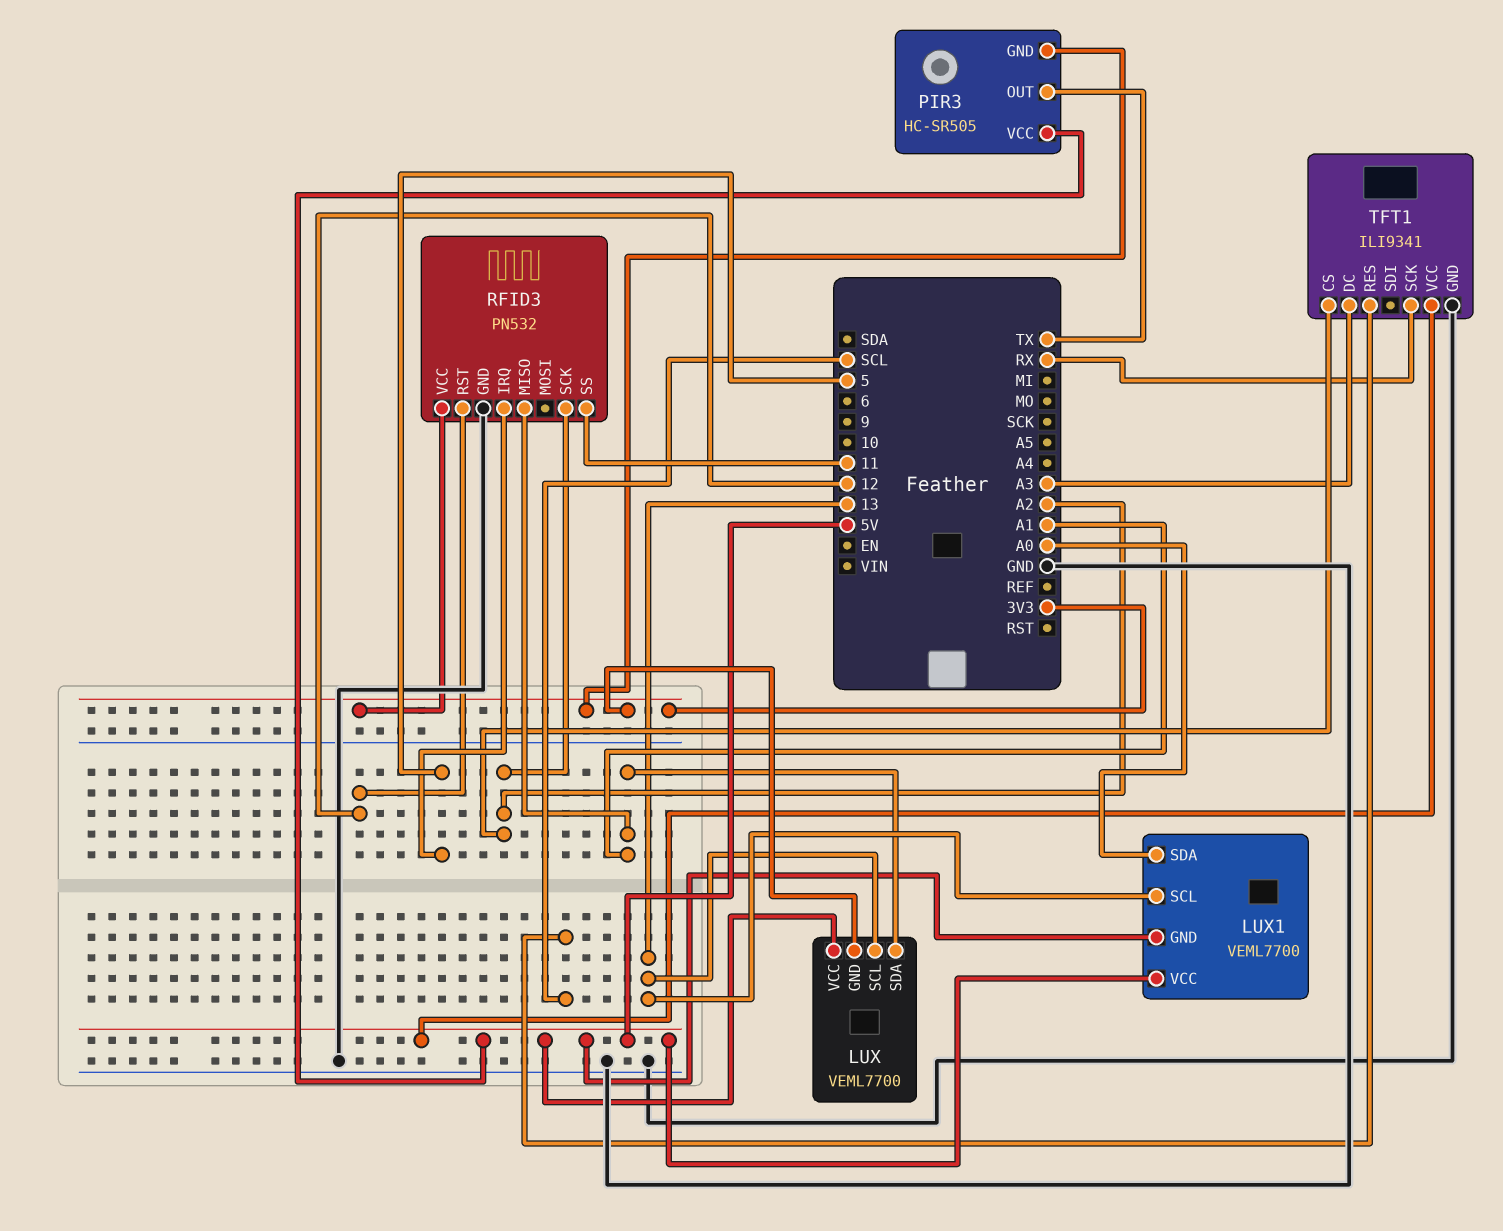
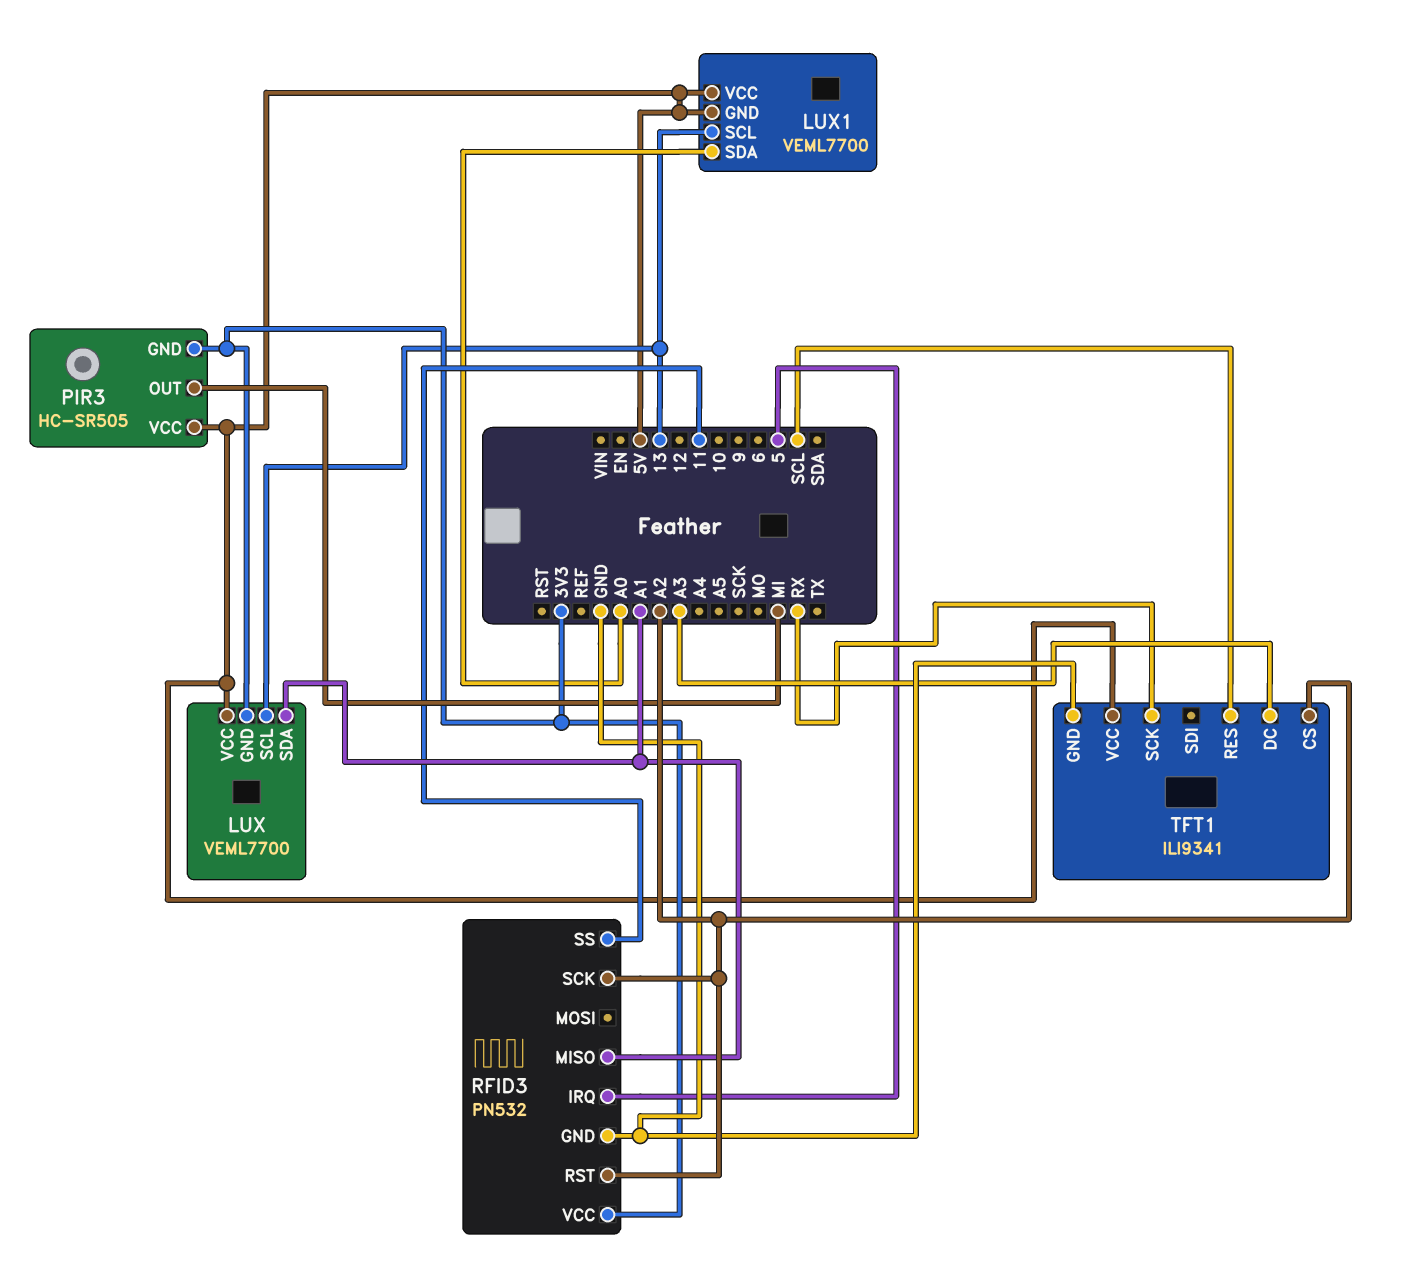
PIR3 pin OUT: TX -> MI
RFID3 pin RST: 12 -> A2

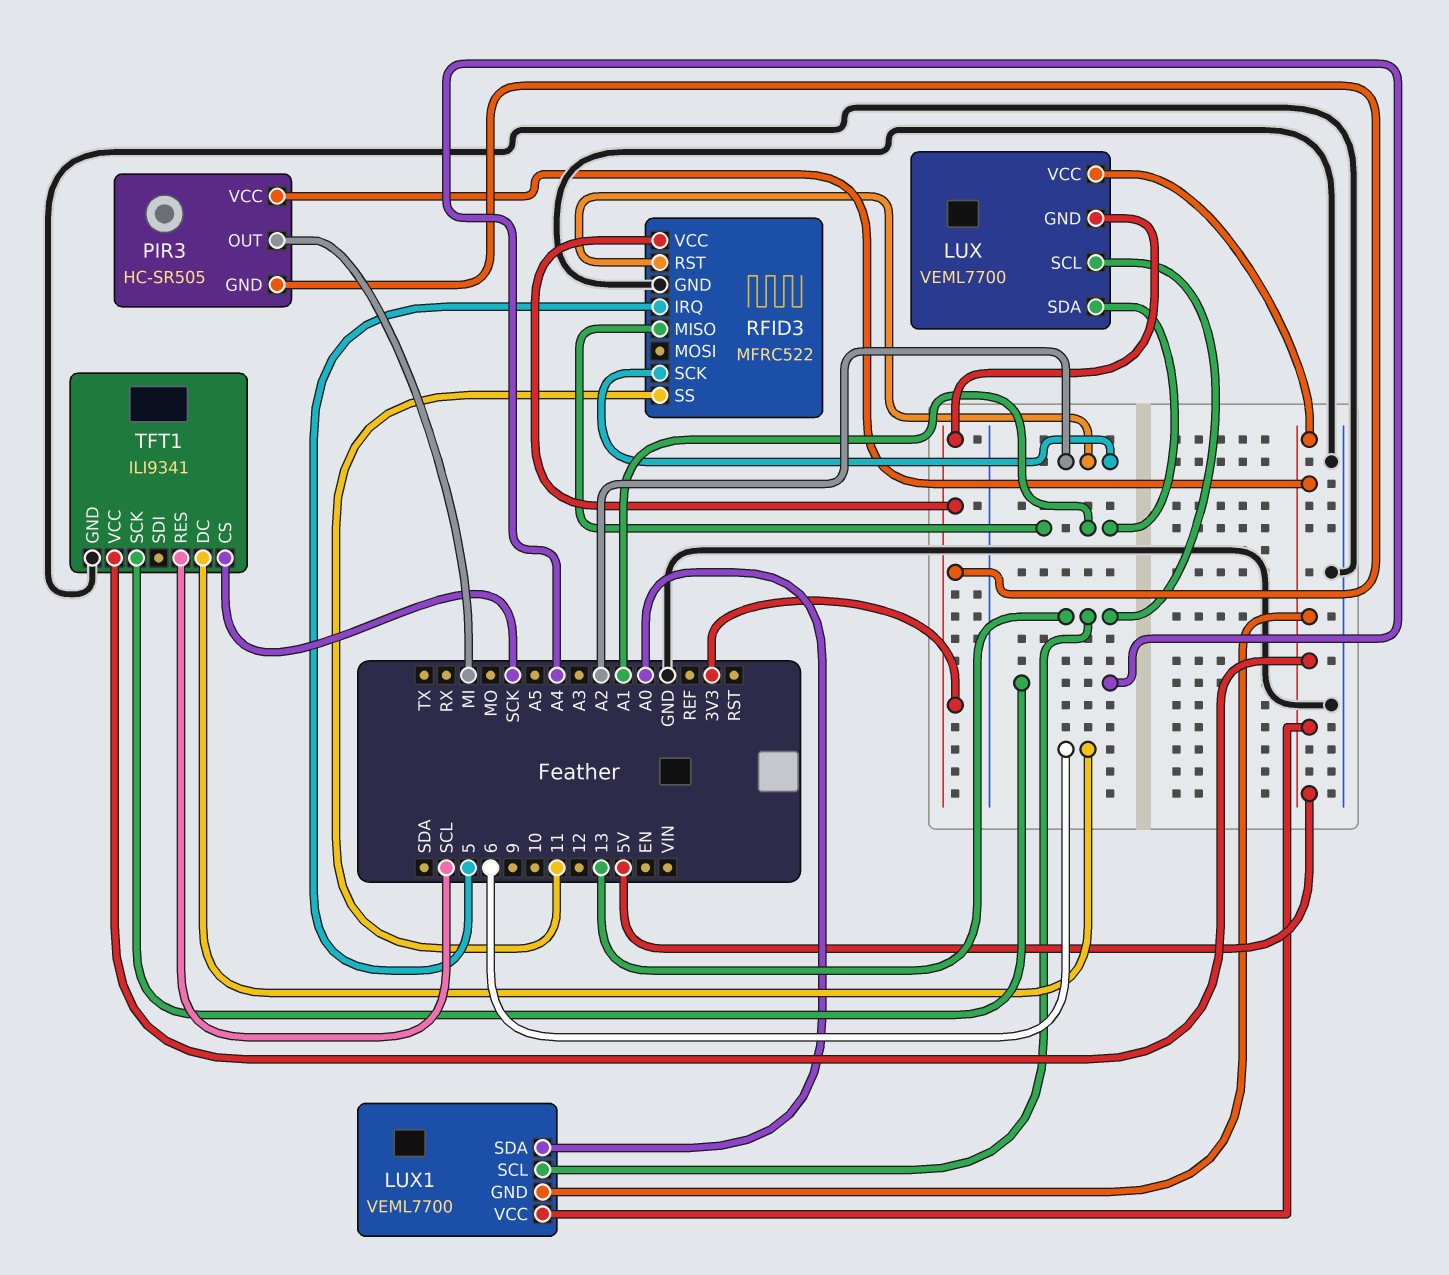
RFID3: PN532 -> MFRC522
TFT1 pin CS: A2 -> SCK
TFT1 pin DC: A3 -> 6
TFT1 pin SCK: RX -> A4

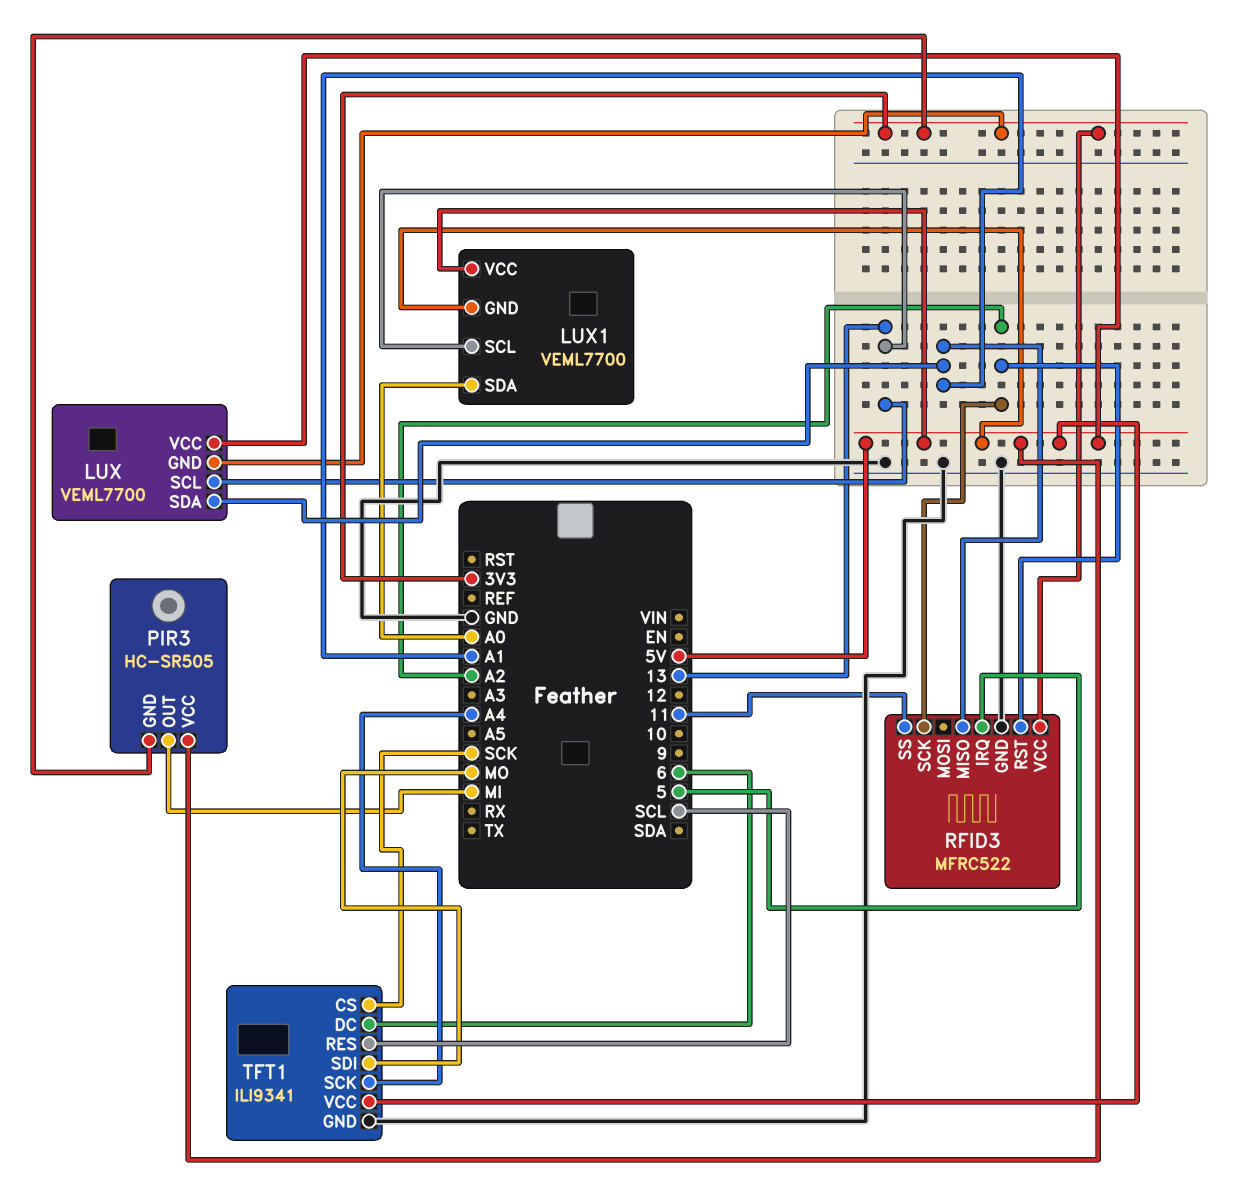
TFT1 pin SDI: none -> MO

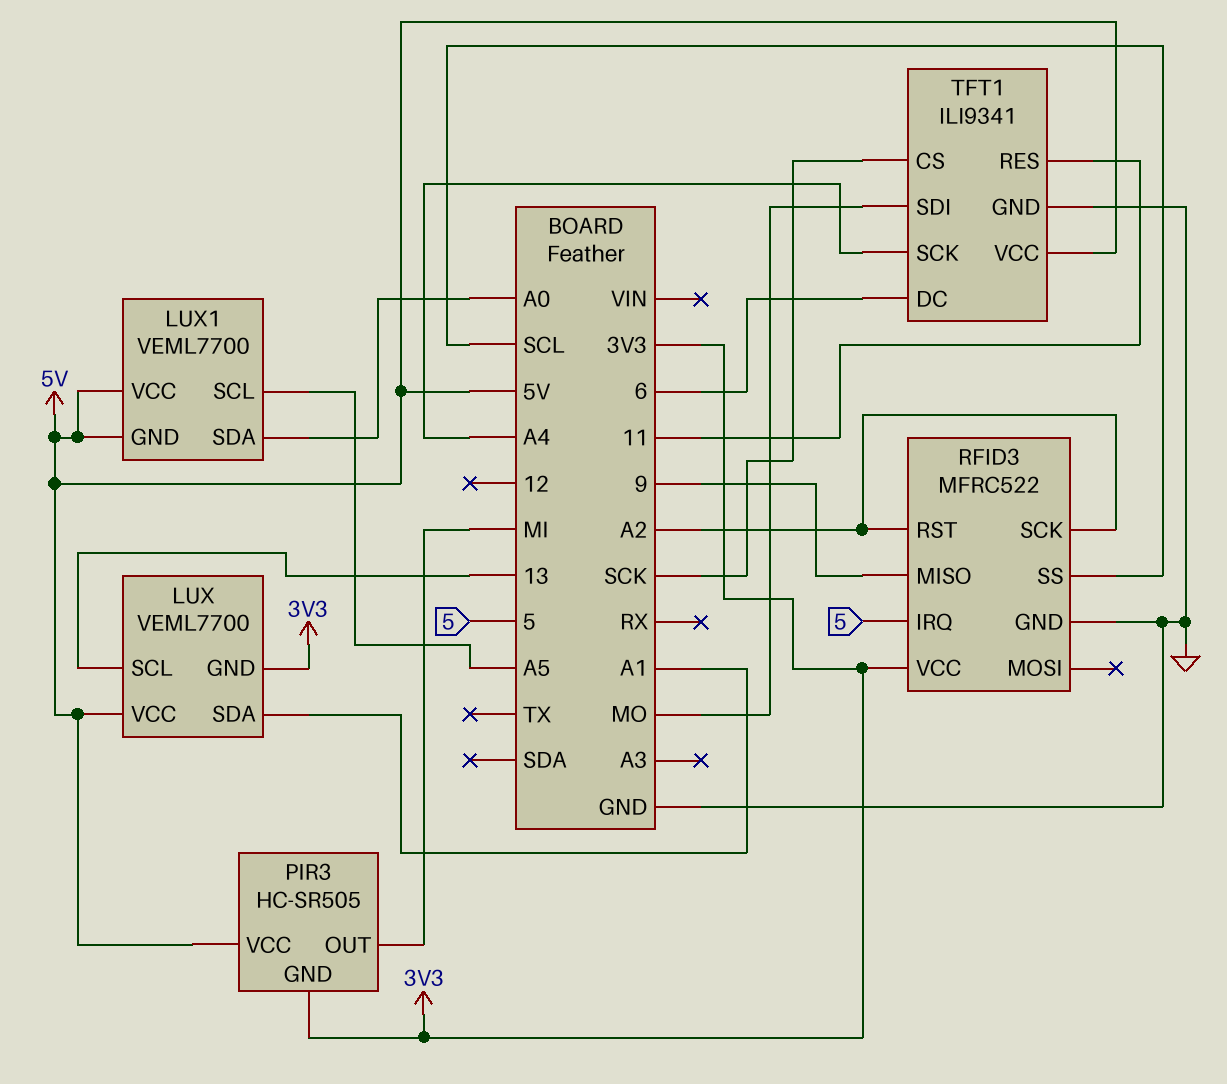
LUX1 pin SCL: 13 -> A5
RFID3 pin MISO: A1 -> 9
RFID3 pin SS: 11 -> SCL
TFT1 pin RES: SCL -> 11

